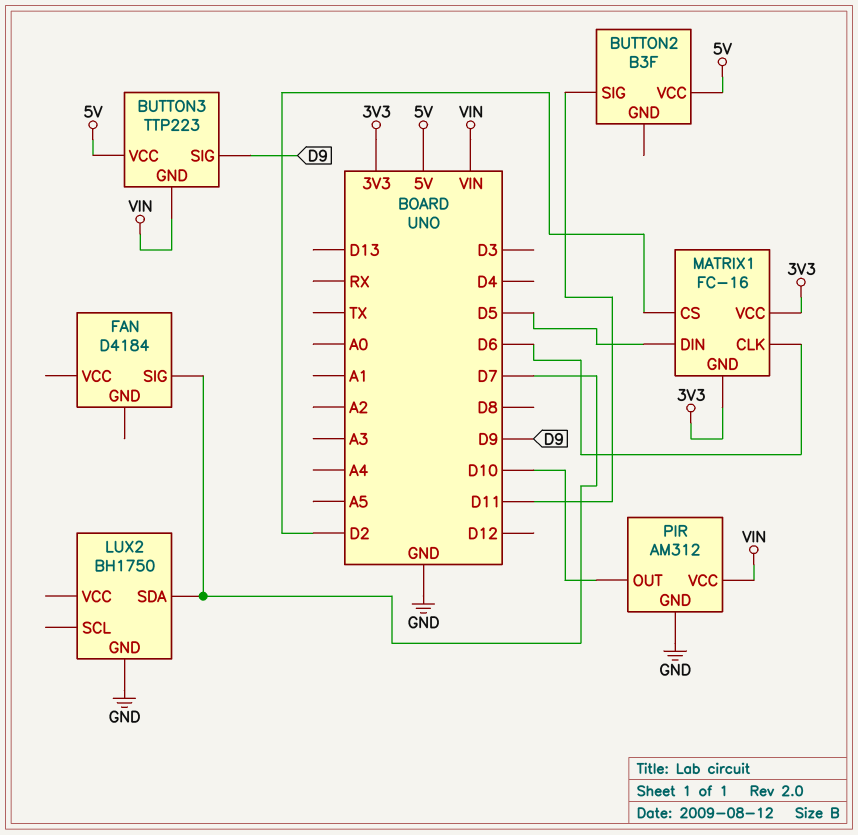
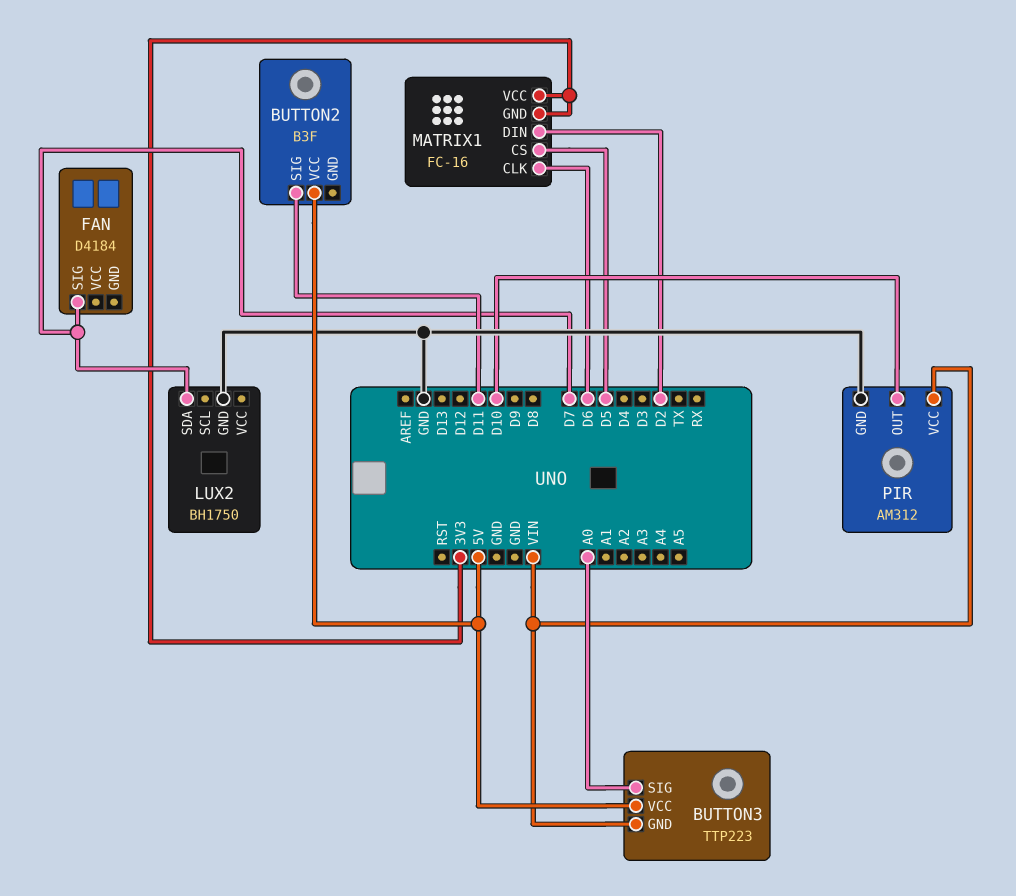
BUTTON3 pin SIG: D9 -> A0
MATRIX1 pin CS: D2 -> D5
MATRIX1 pin DIN: D5 -> D2

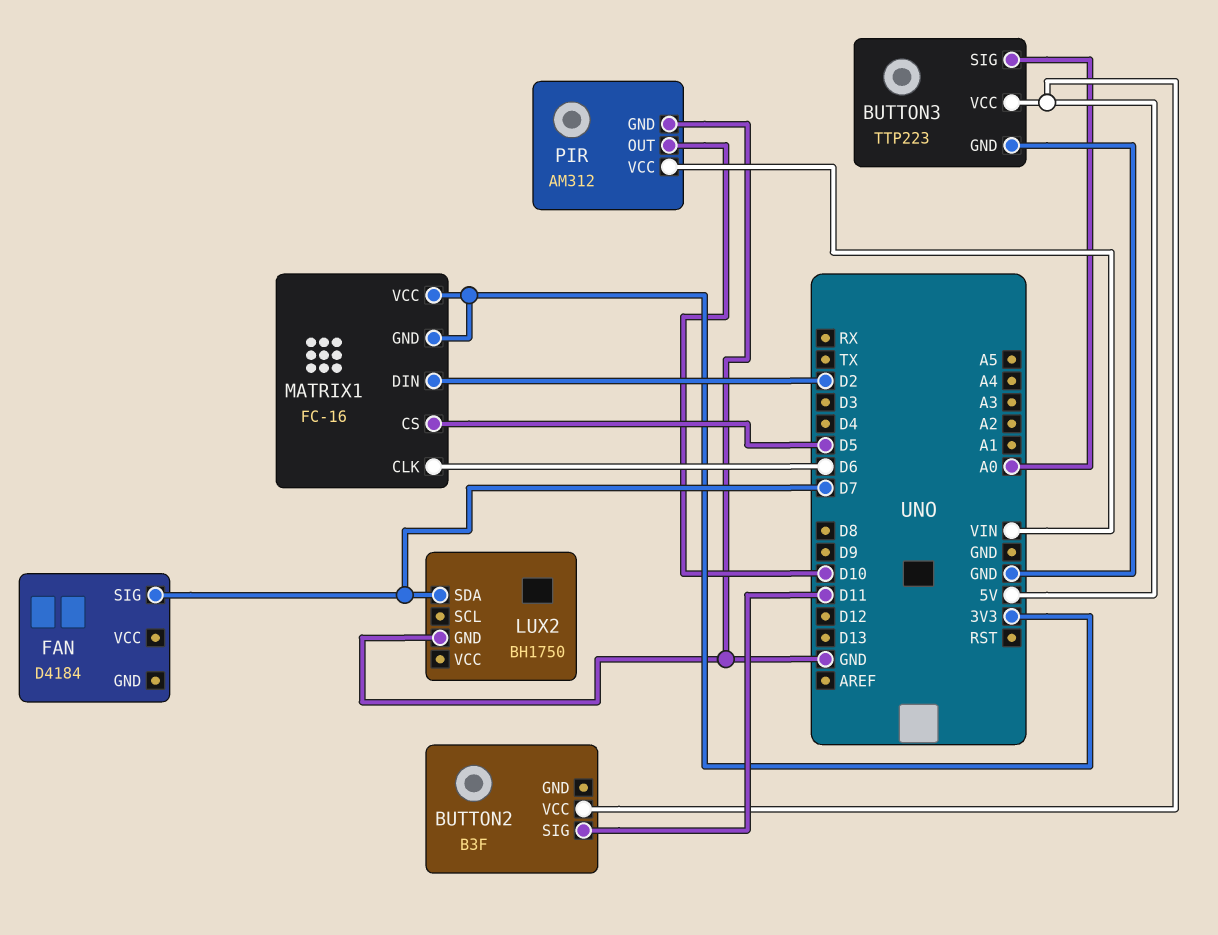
BUTTON3 pin GND: VIN -> GND

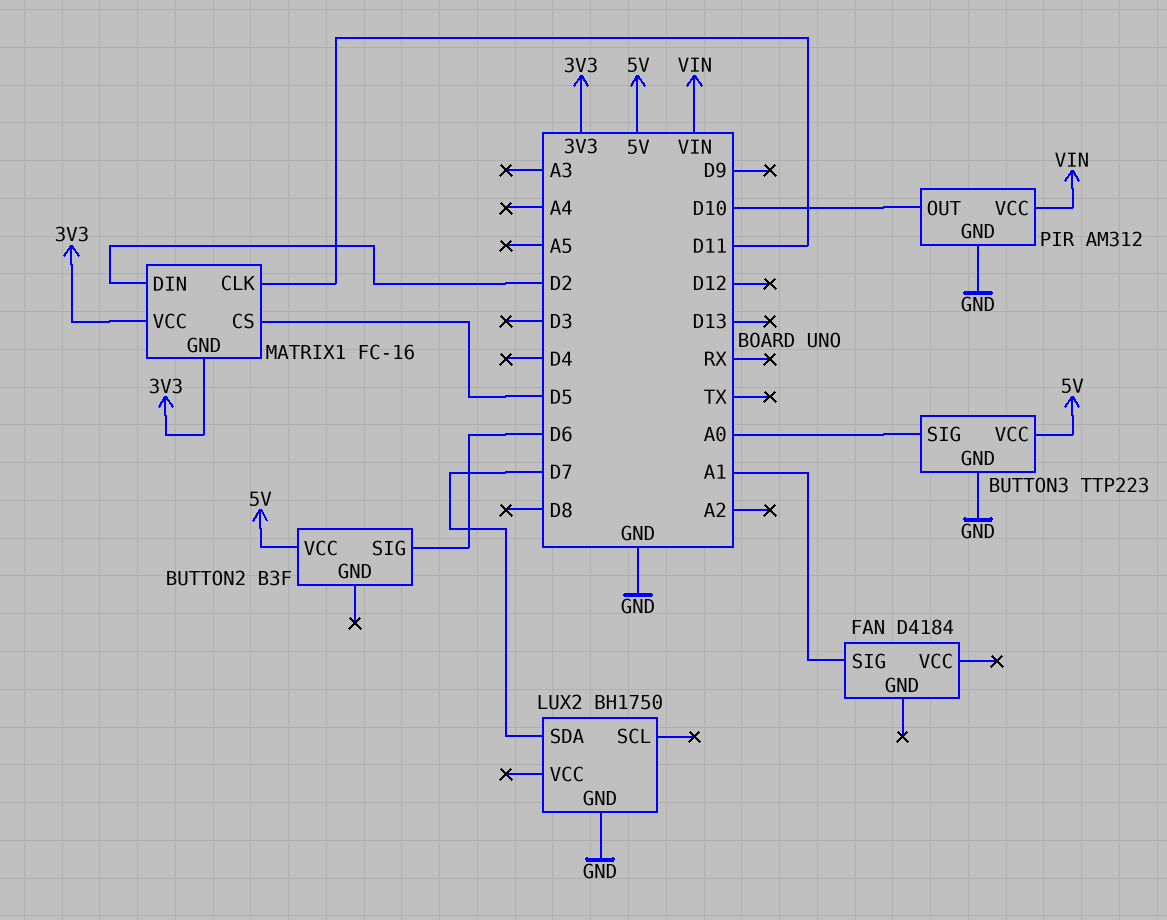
BUTTON2 pin SIG: D11 -> D6
FAN pin SIG: D7 -> A1
MATRIX1 pin CLK: D6 -> D11

